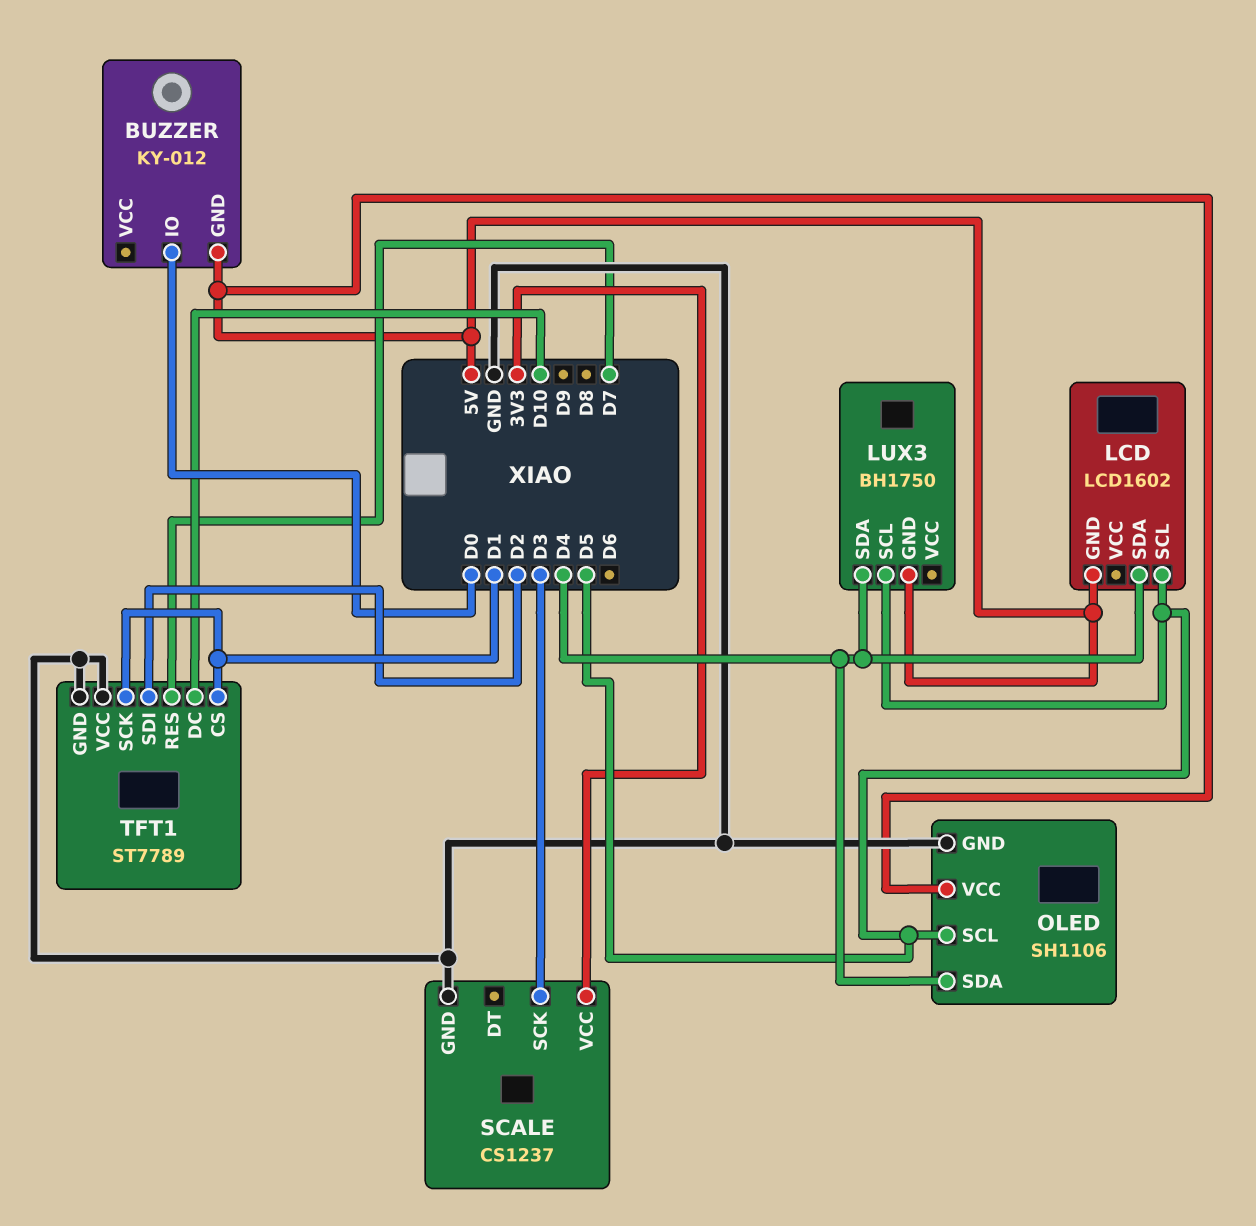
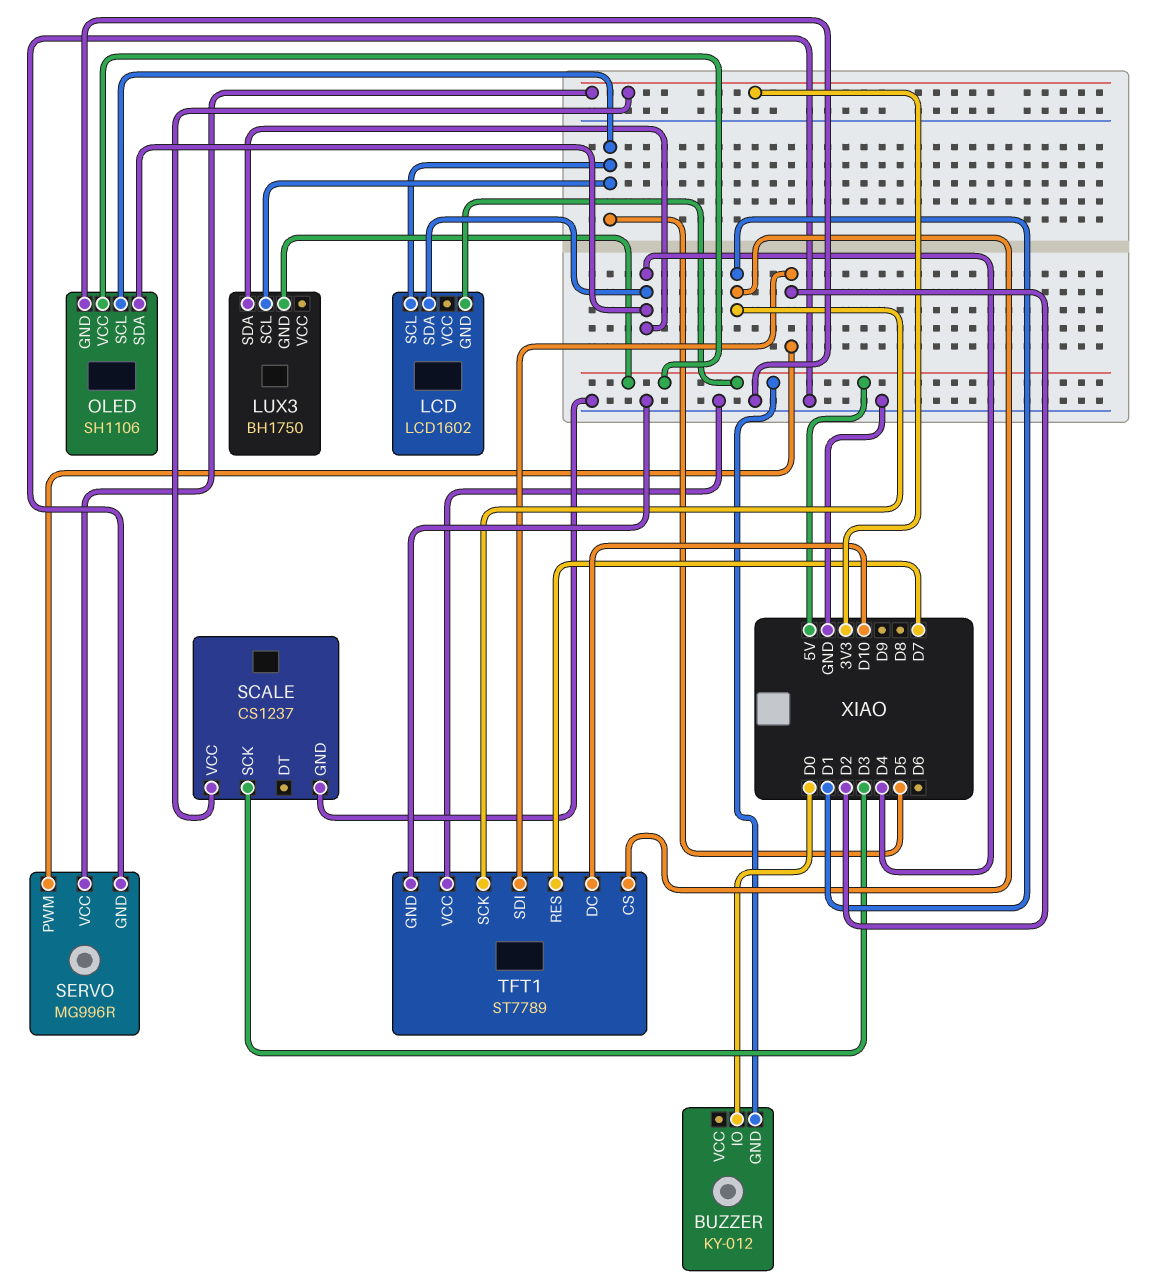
SERVO: none -> MG996R
SERVO pin GND: none -> GND
SERVO pin PWM: none -> D2
SERVO pin VCC: none -> 3V3

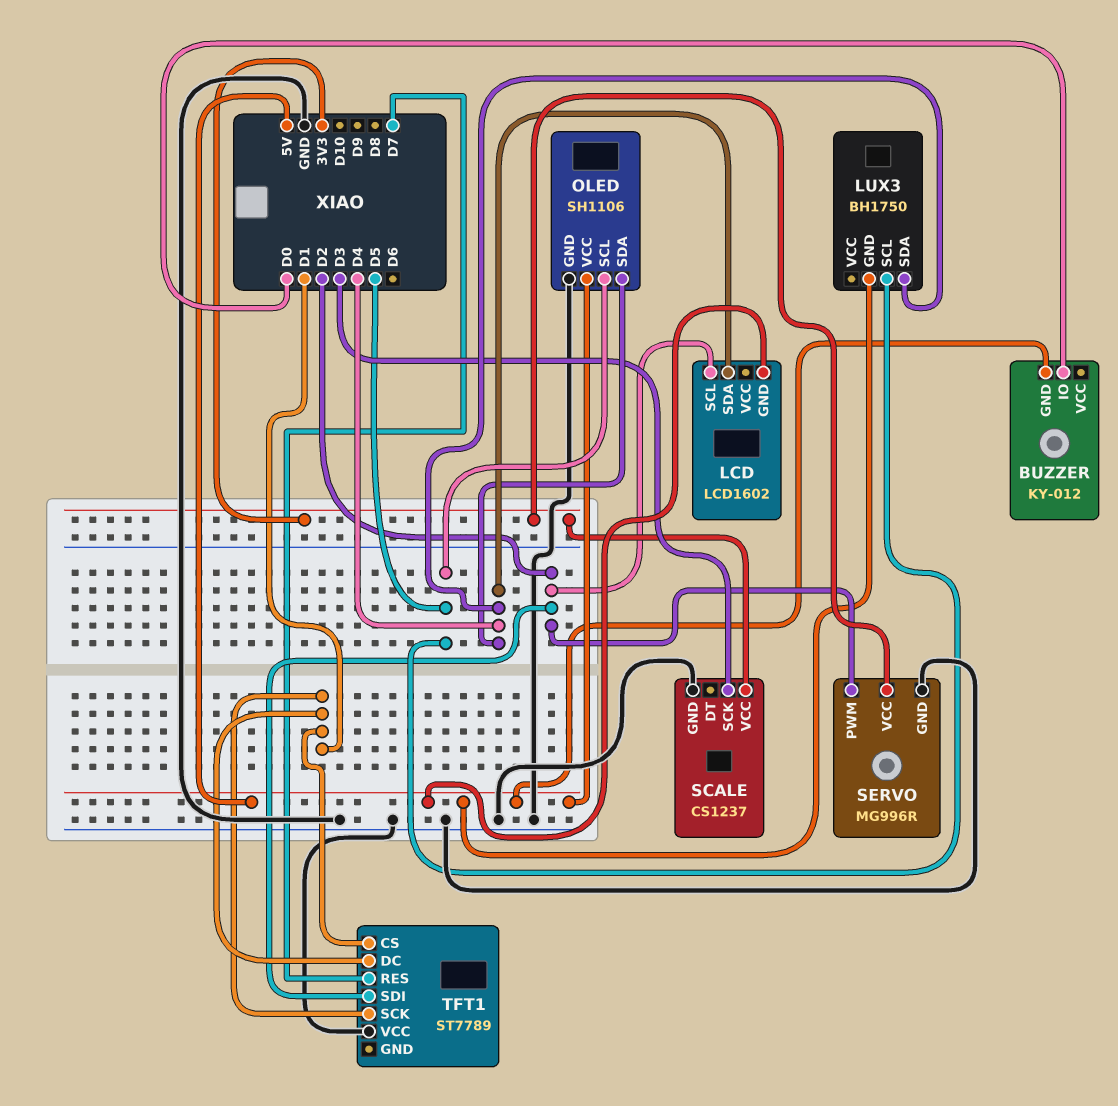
LCD pin SCL: D5 -> D2
TFT1 pin DC: D10 -> D1
TFT1 pin GND: GND -> none

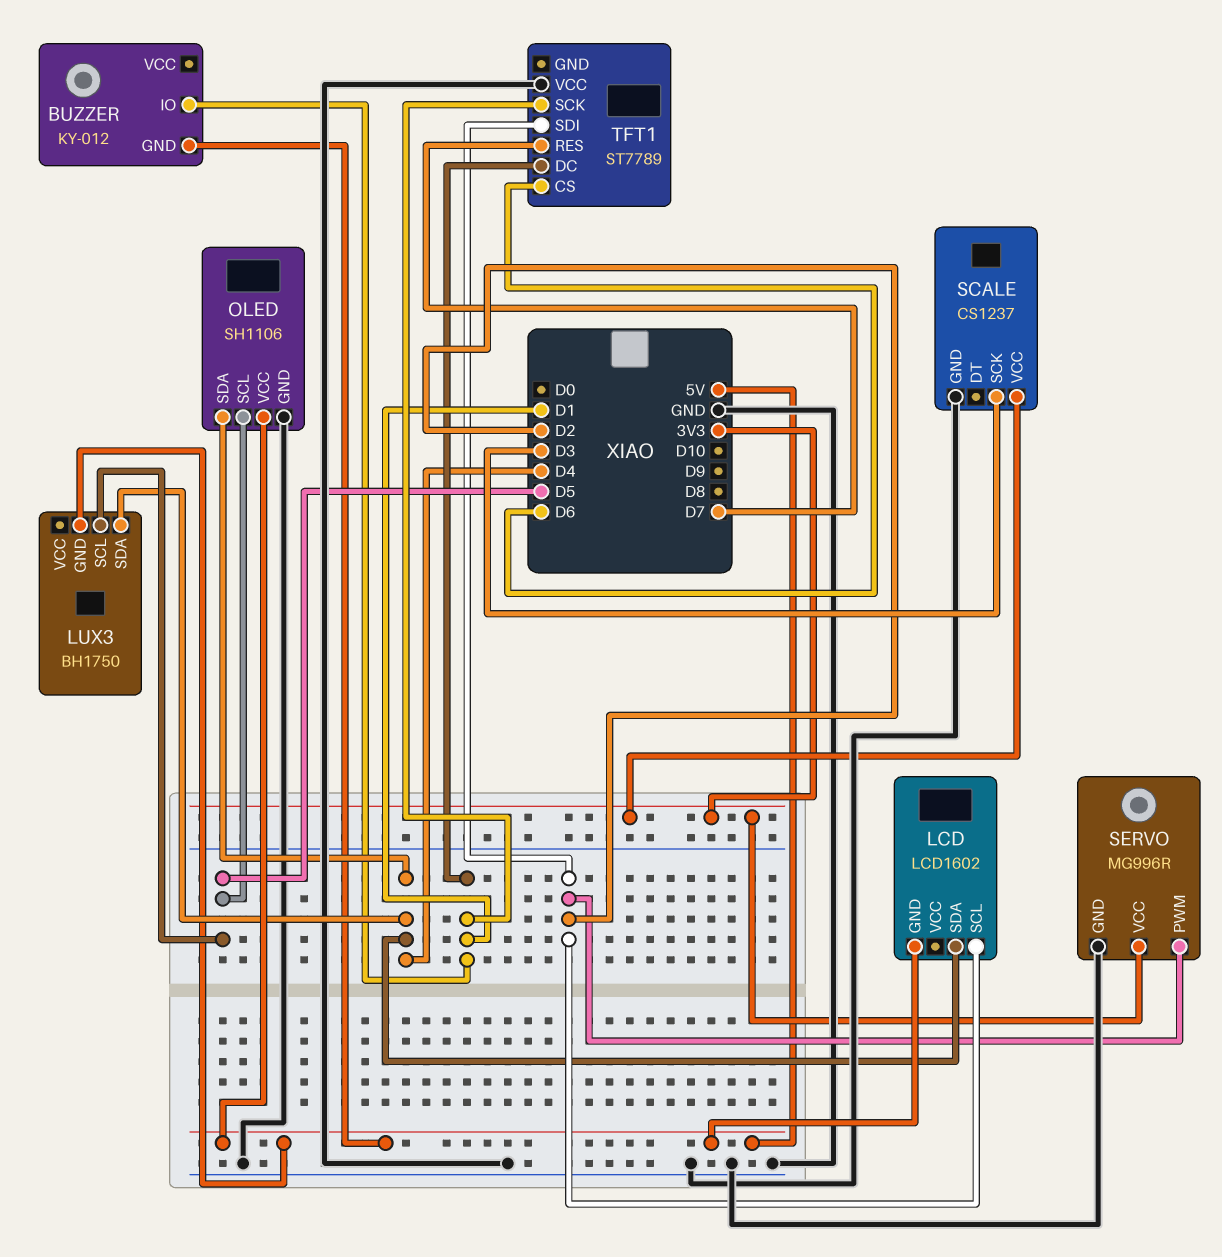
BUZZER pin IO: D0 -> D1
TFT1 pin CS: D1 -> D6

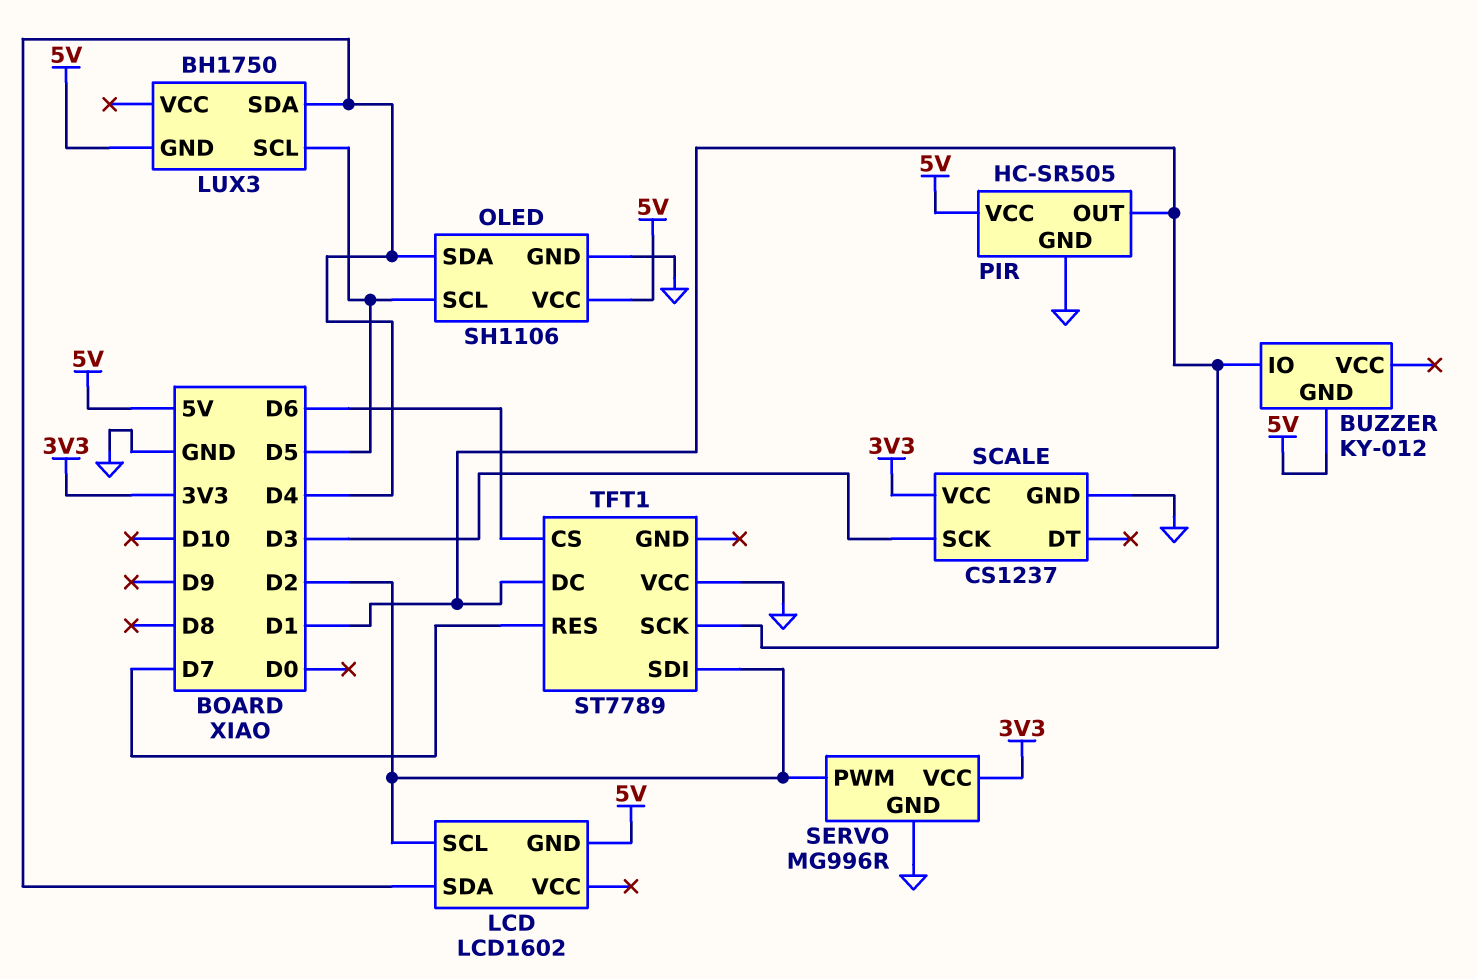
PIR: none -> HC-SR505
PIR pin GND: none -> GND
PIR pin OUT: none -> D1
PIR pin VCC: none -> 5V

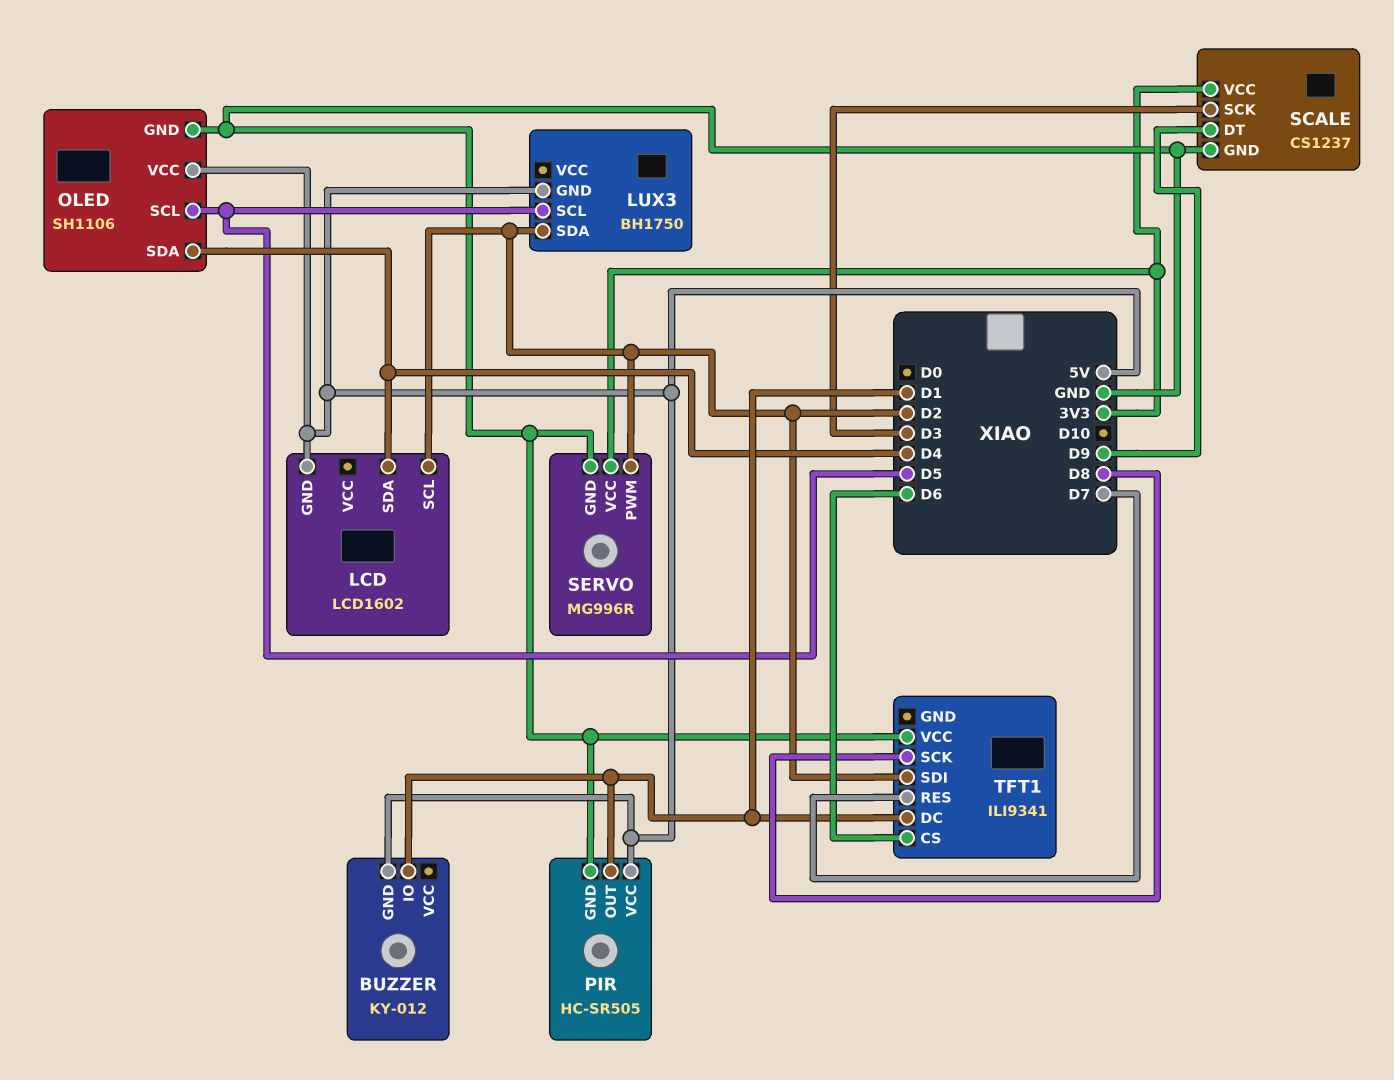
LUX3 pin SDA: D4 -> D2
SCALE pin DT: none -> D9
TFT1: ST7789 -> ILI9341
TFT1 pin SCK: D1 -> D8

